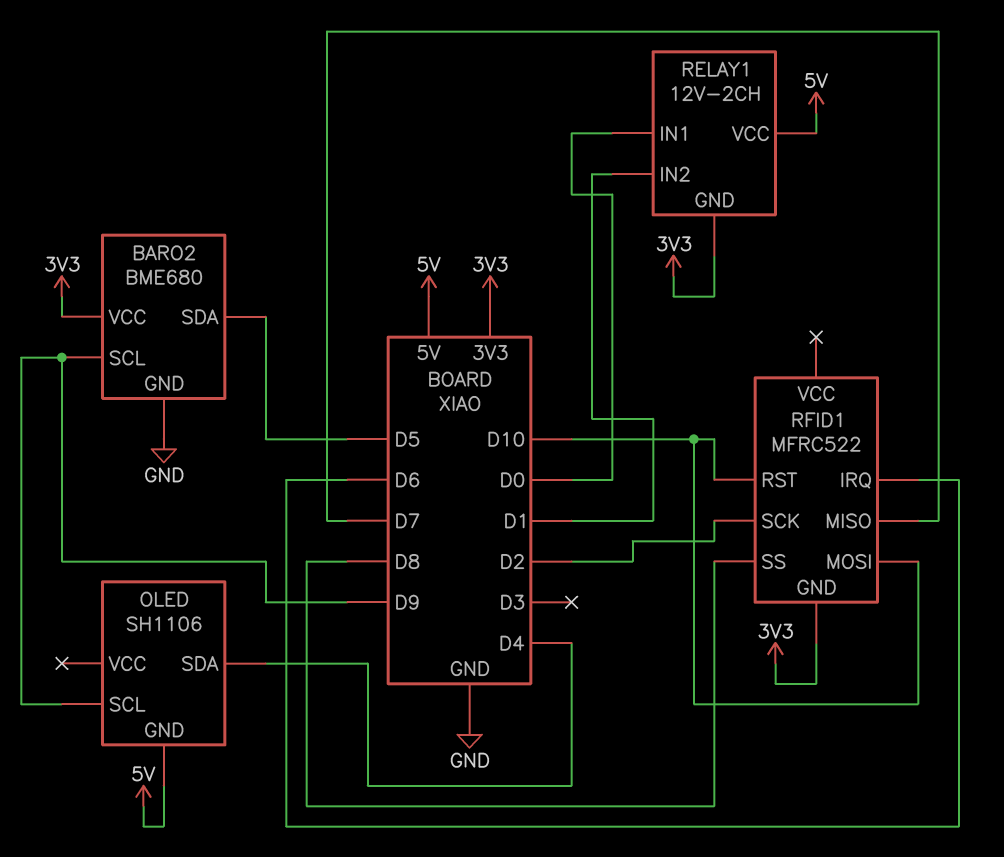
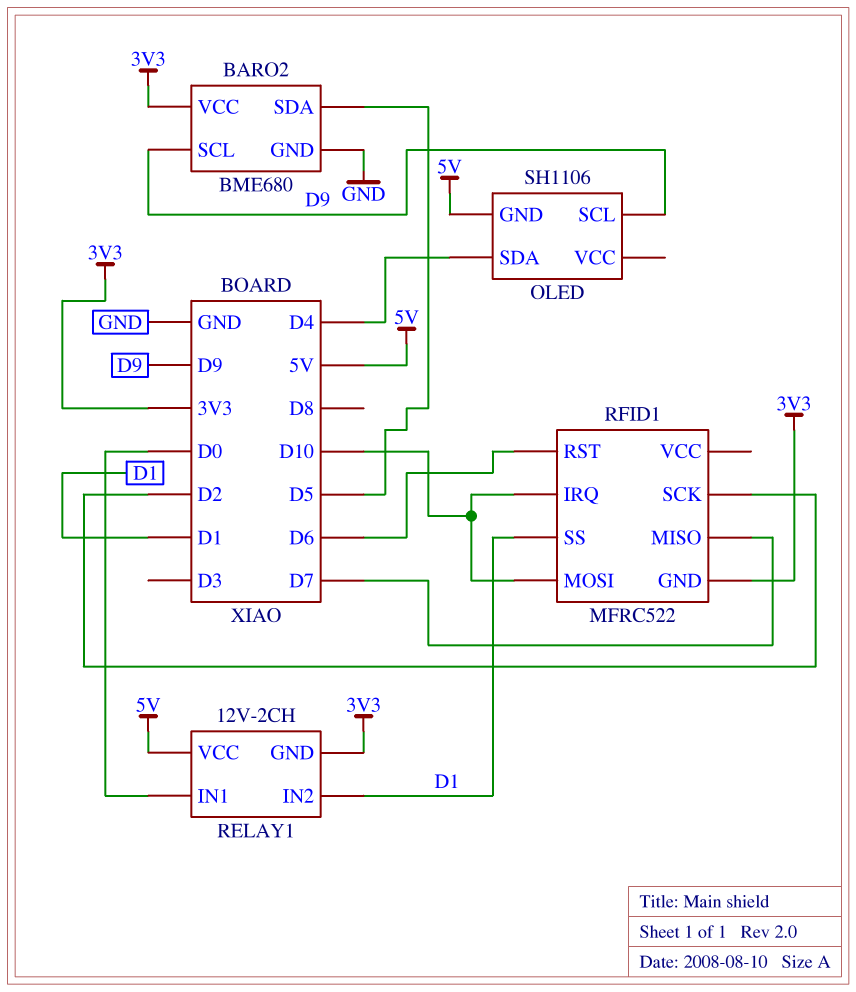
RFID1 pin IRQ: D6 -> D10
RFID1 pin RST: D10 -> D6
RFID1 pin SS: D8 -> D1

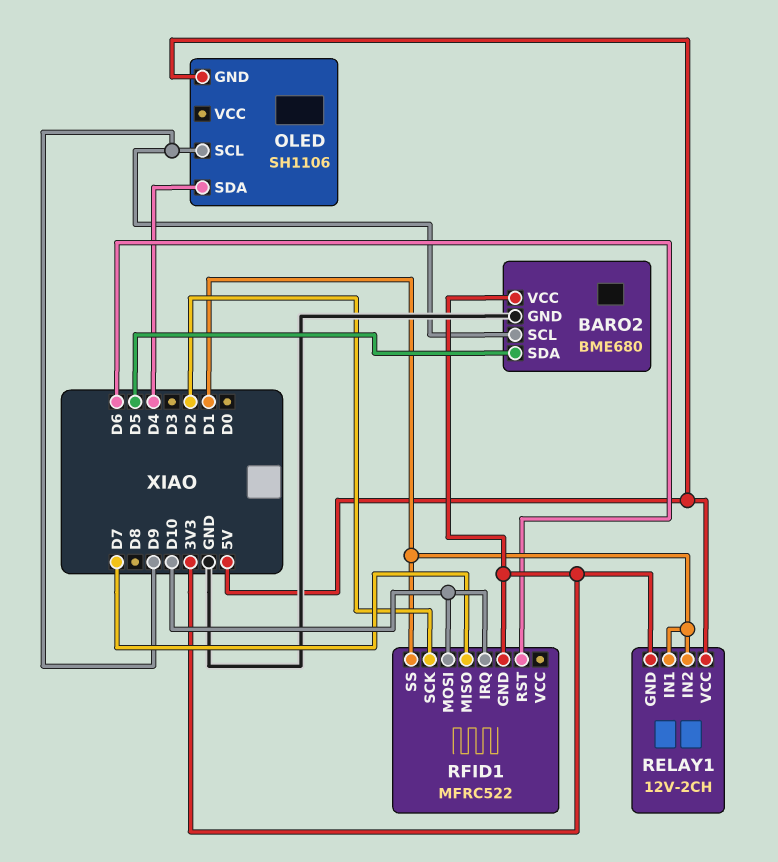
RELAY1 pin IN1: D0 -> D1

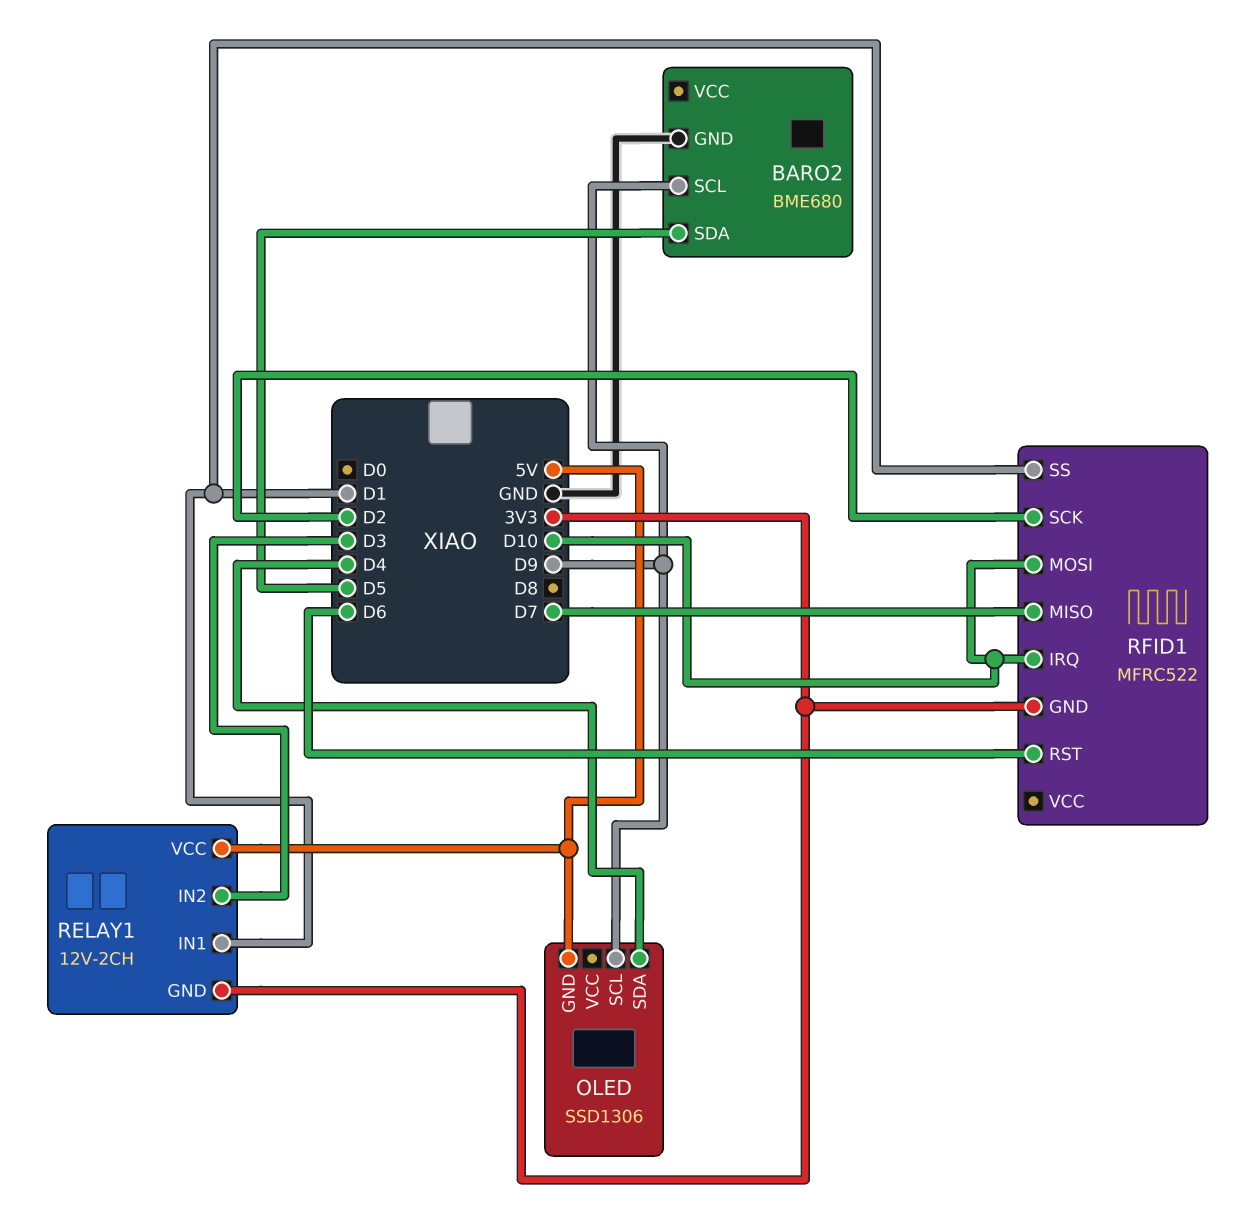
BARO2 pin VCC: 3V3 -> none
OLED: SH1106 -> SSD1306
RELAY1 pin IN2: D1 -> D3

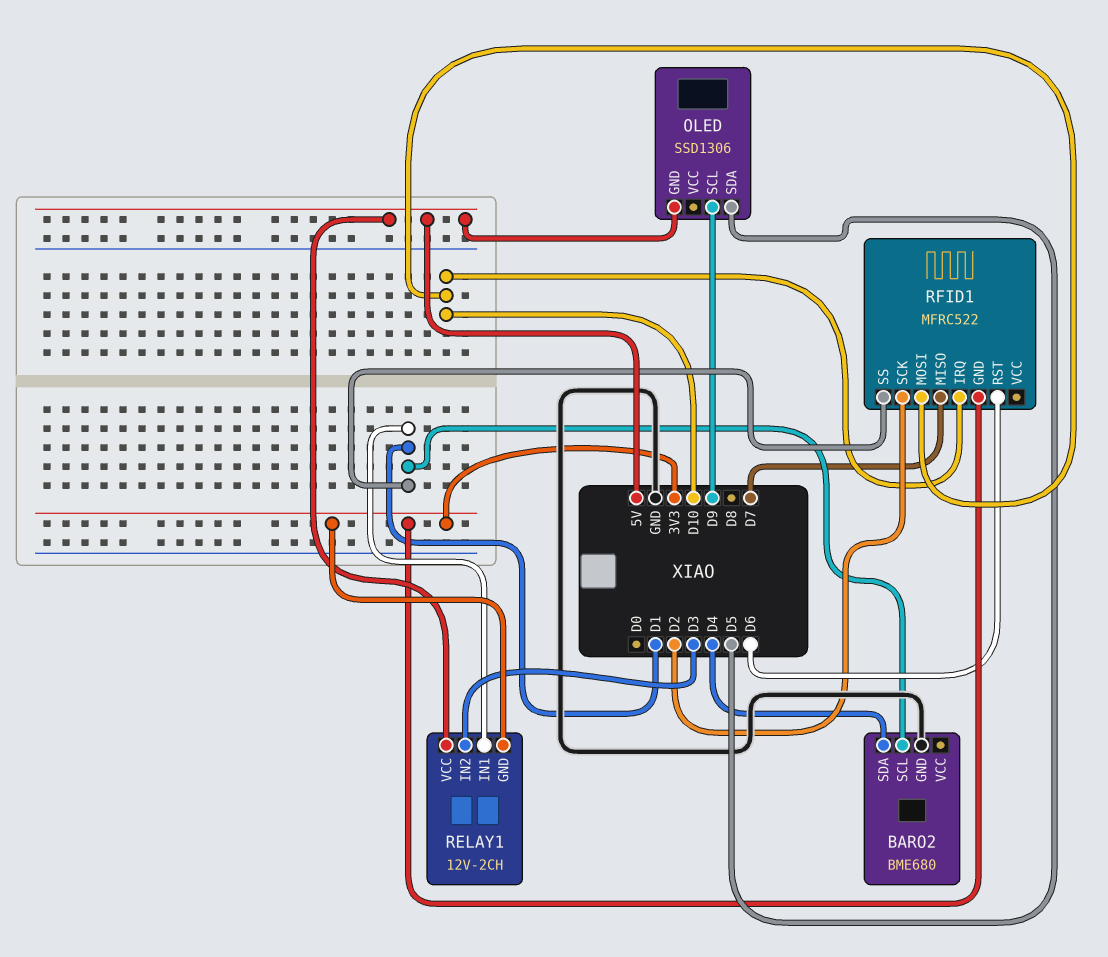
BARO2 pin SCL: D9 -> D1
BARO2 pin SDA: D5 -> D4
OLED pin SDA: D4 -> D5

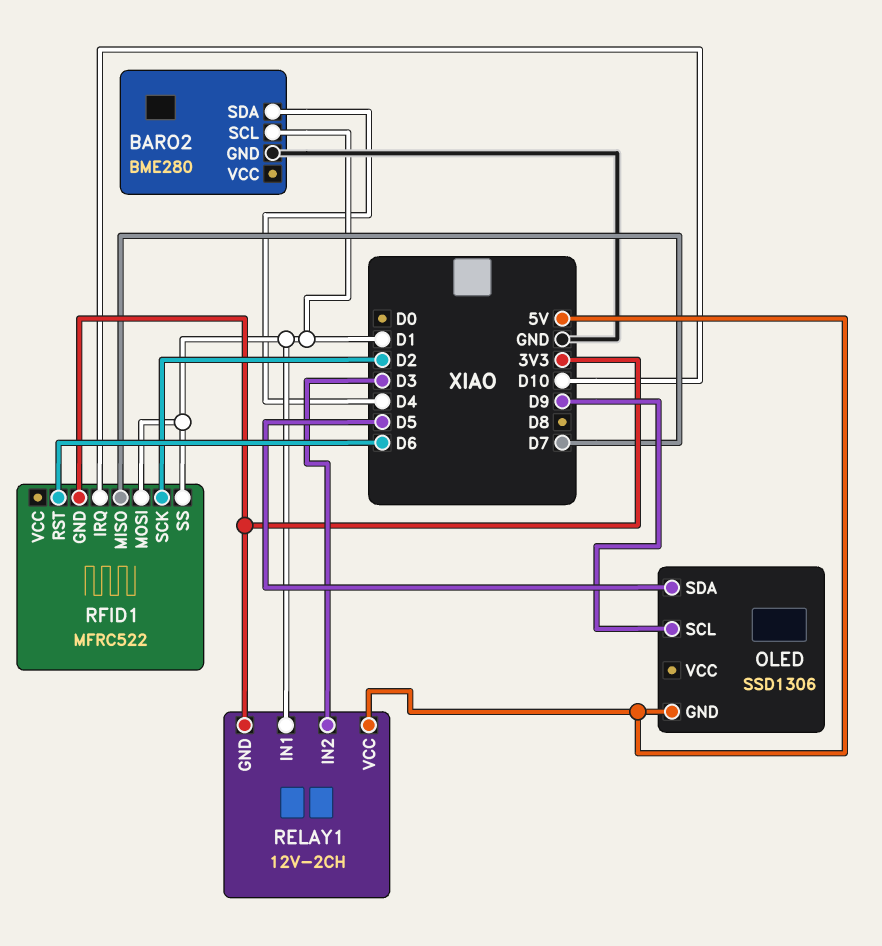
BARO2: BME680 -> BME280
RFID1 pin MOSI: D10 -> D1

